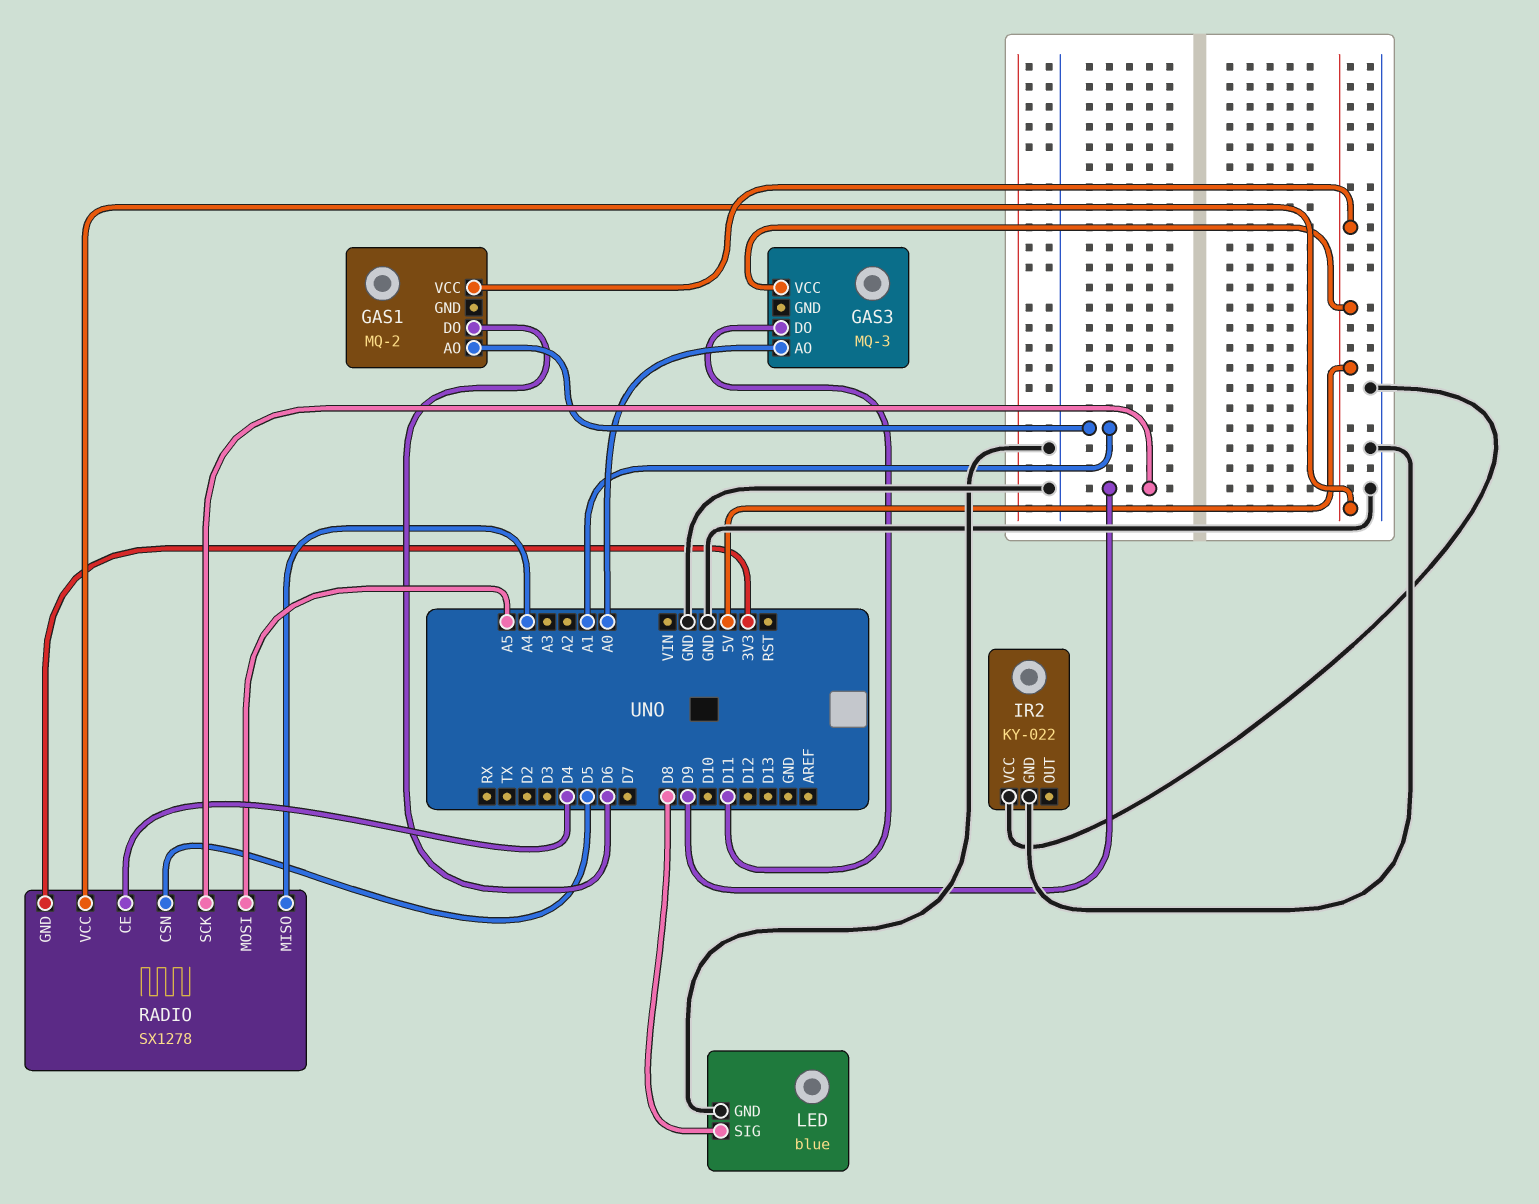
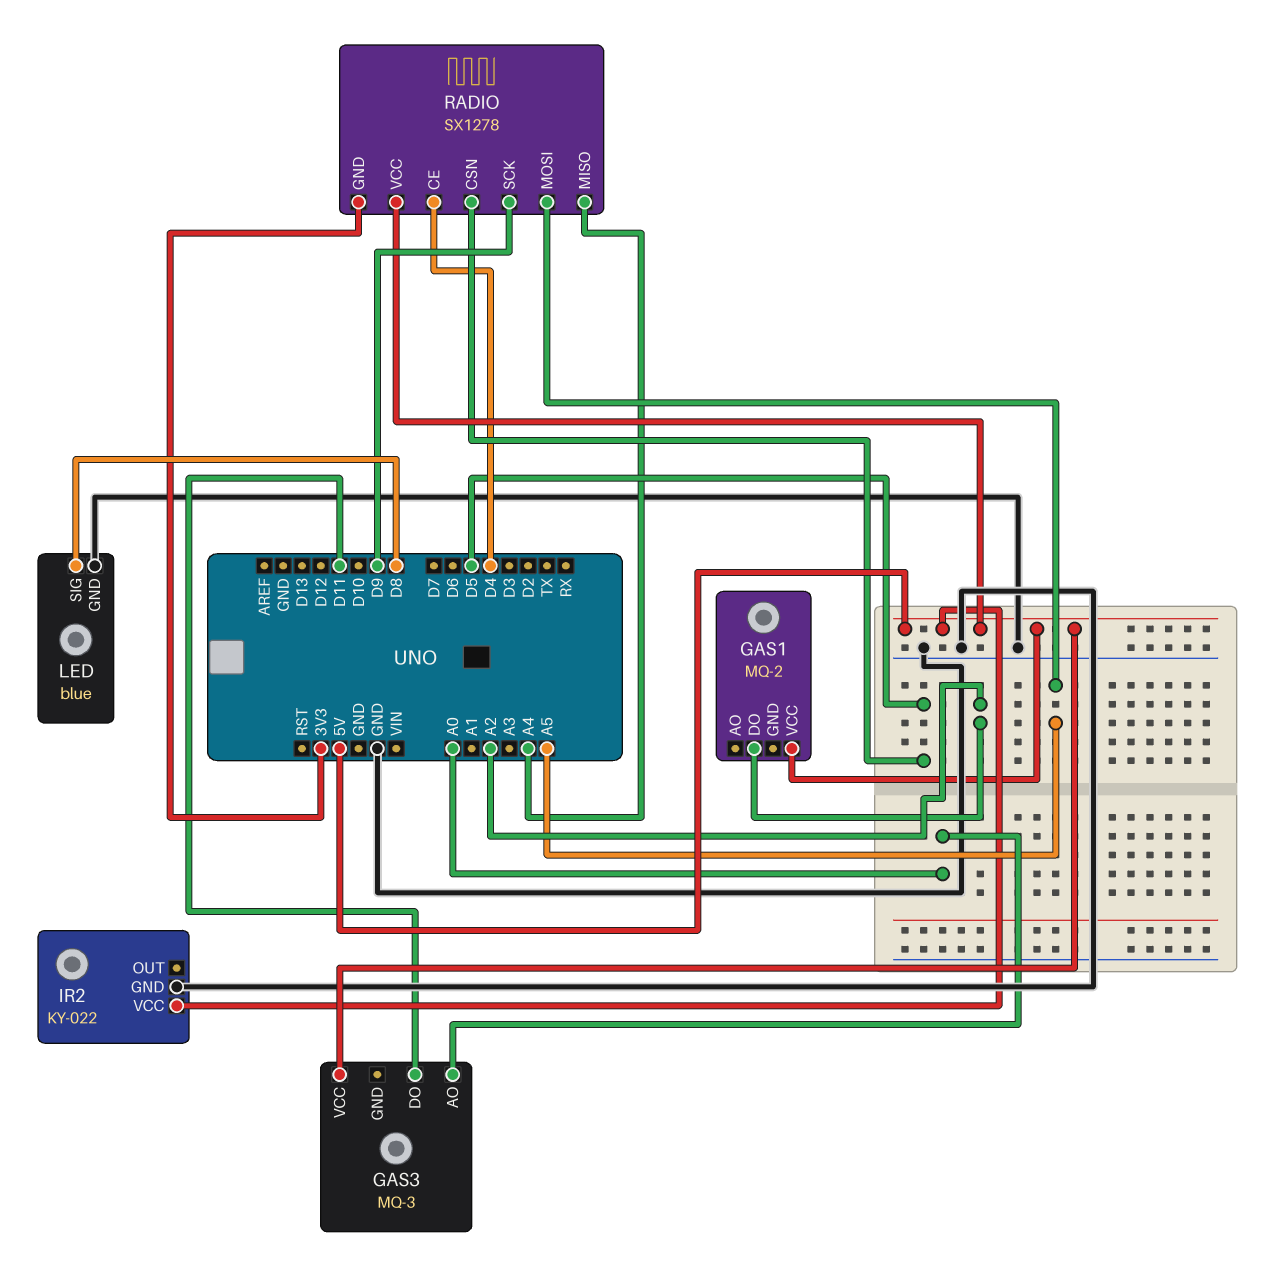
GAS1 pin AO: A1 -> none
GAS1 pin DO: D6 -> A2
IR2 pin VCC: GND -> 5V

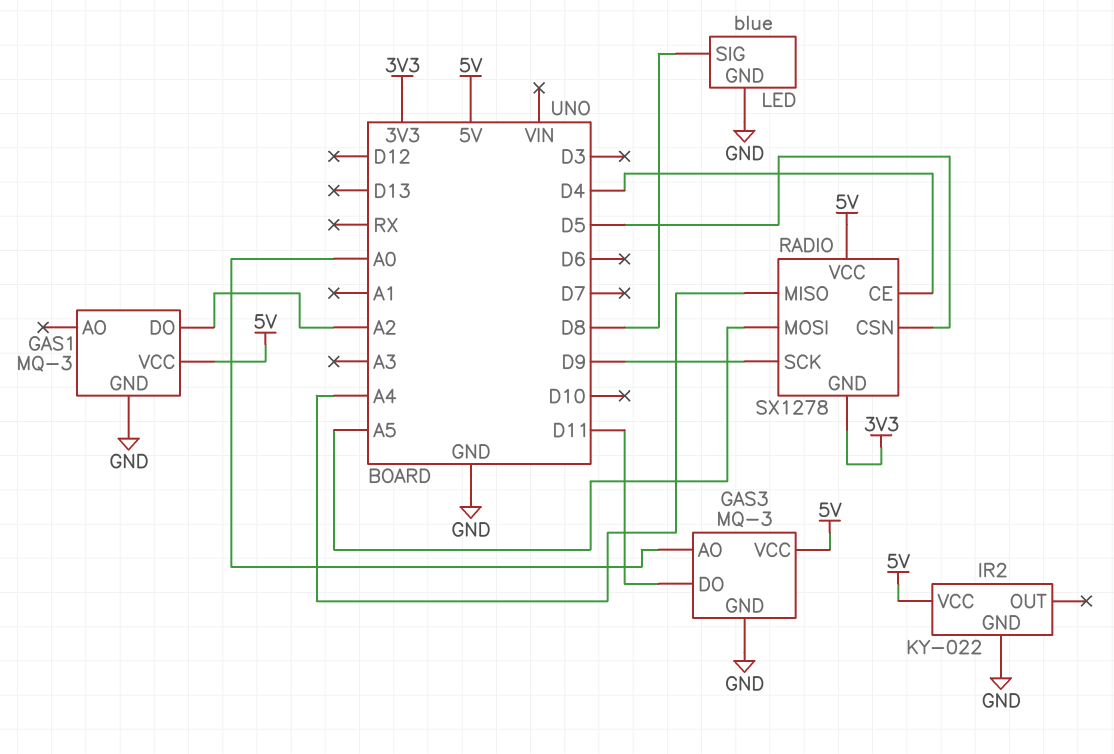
GAS1: MQ-2 -> MQ-3
GAS1 pin GND: none -> GND
GAS3 pin GND: none -> GND

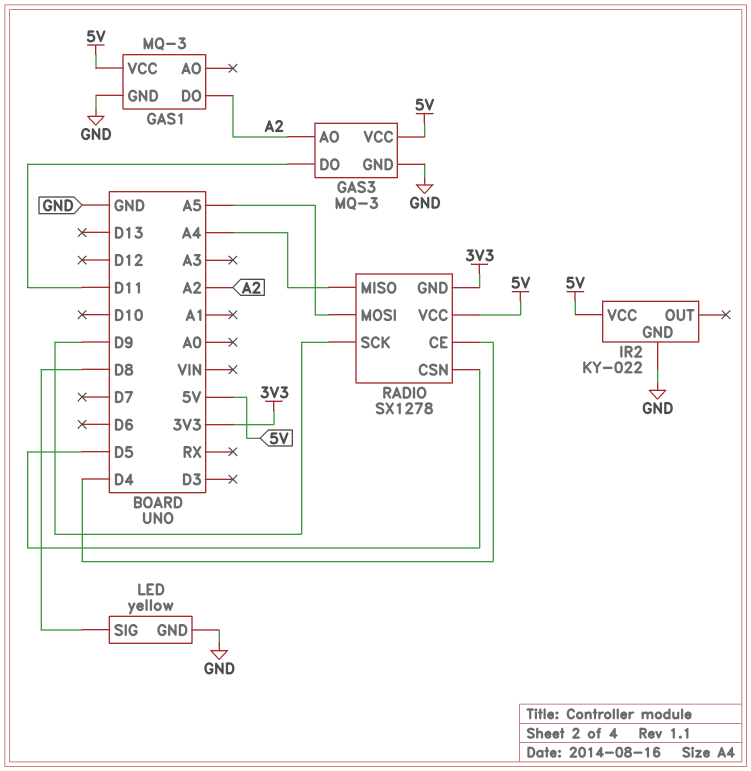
GAS3 pin AO: A0 -> A2
LED: blue -> yellow

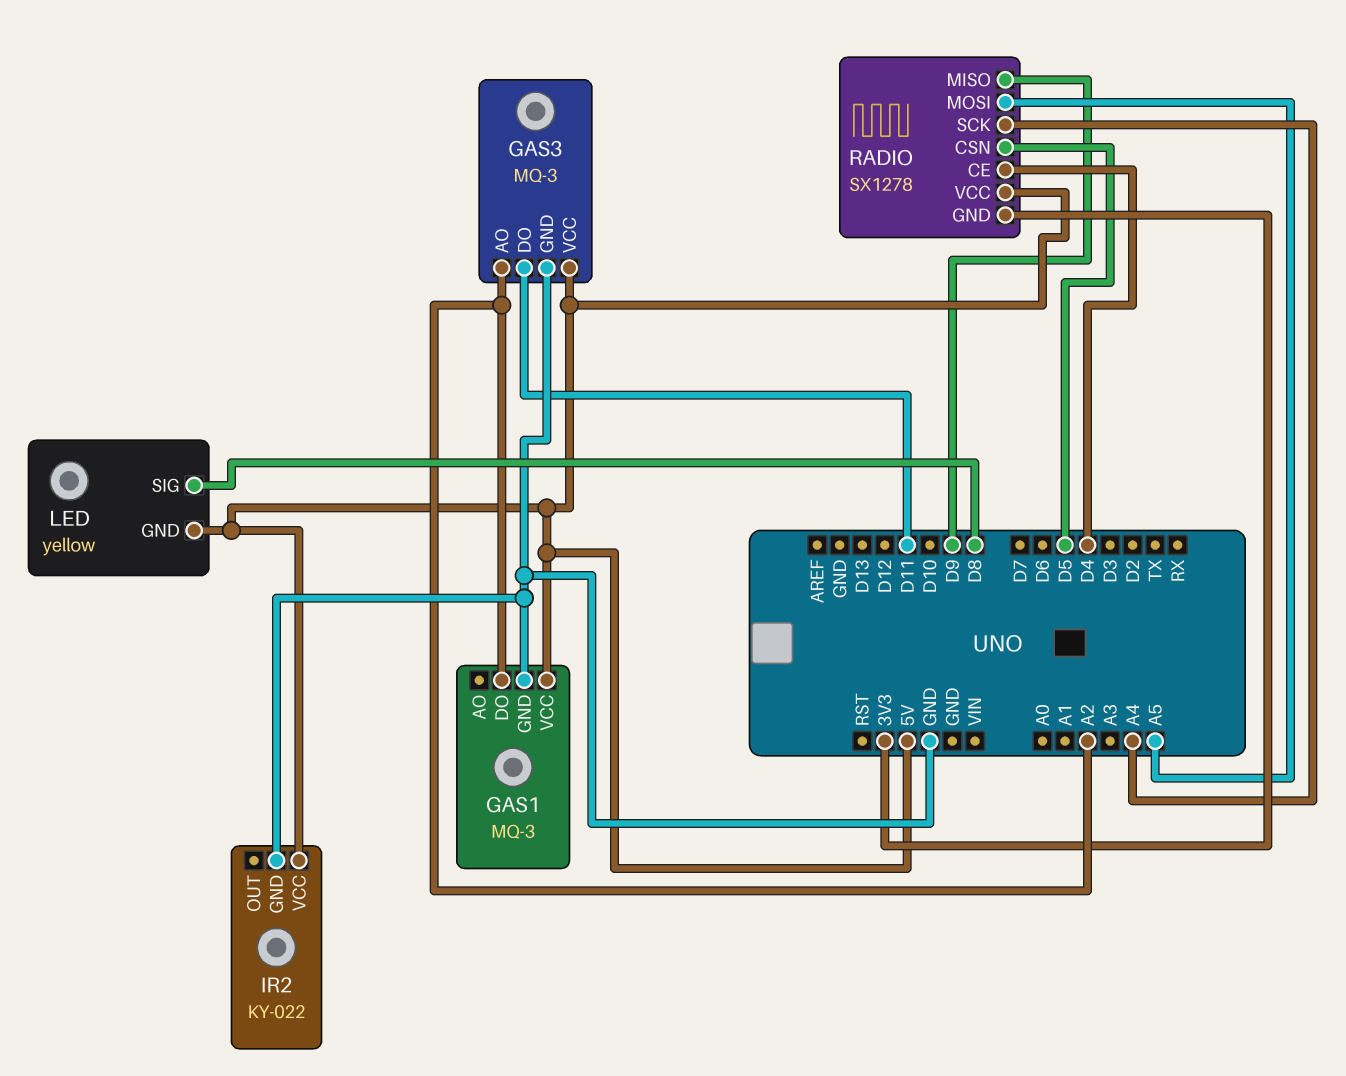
LED pin GND: GND -> 5V
RADIO pin MISO: A4 -> D9
RADIO pin SCK: D9 -> A4

